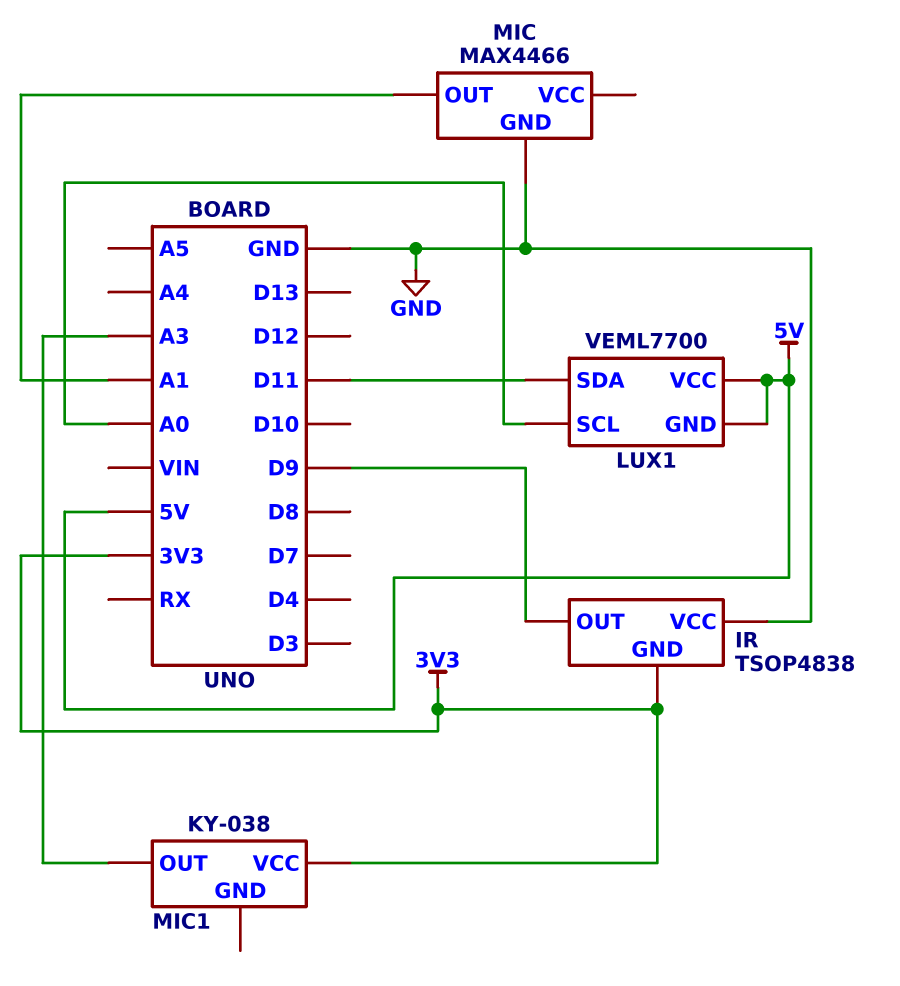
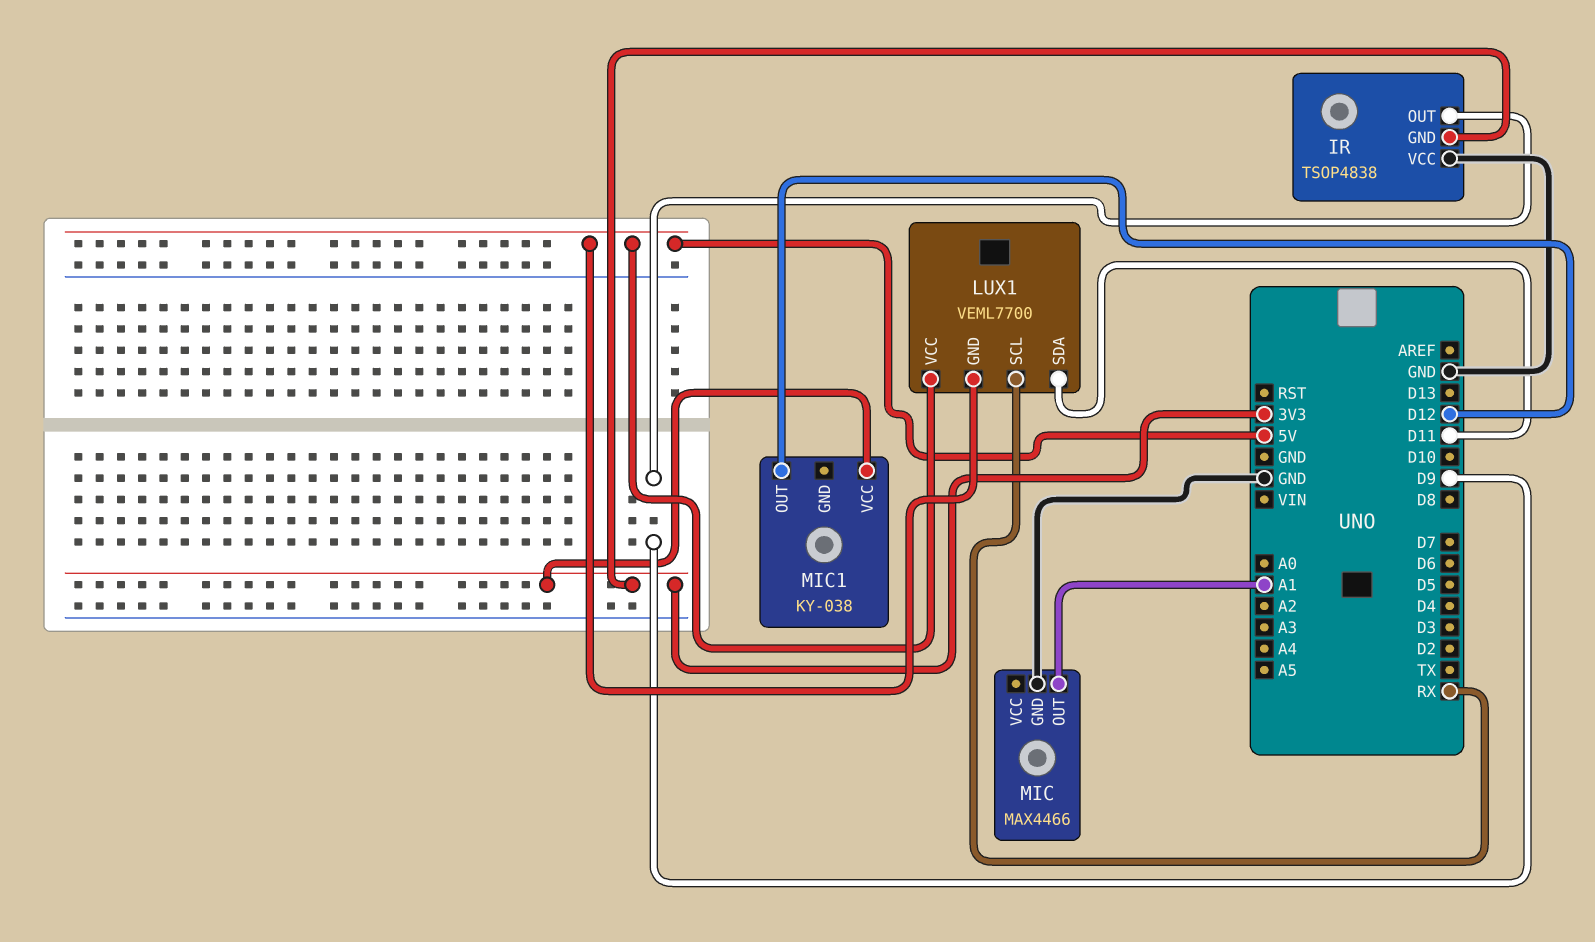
LUX1 pin SCL: A0 -> RX
MIC1 pin OUT: A3 -> D12

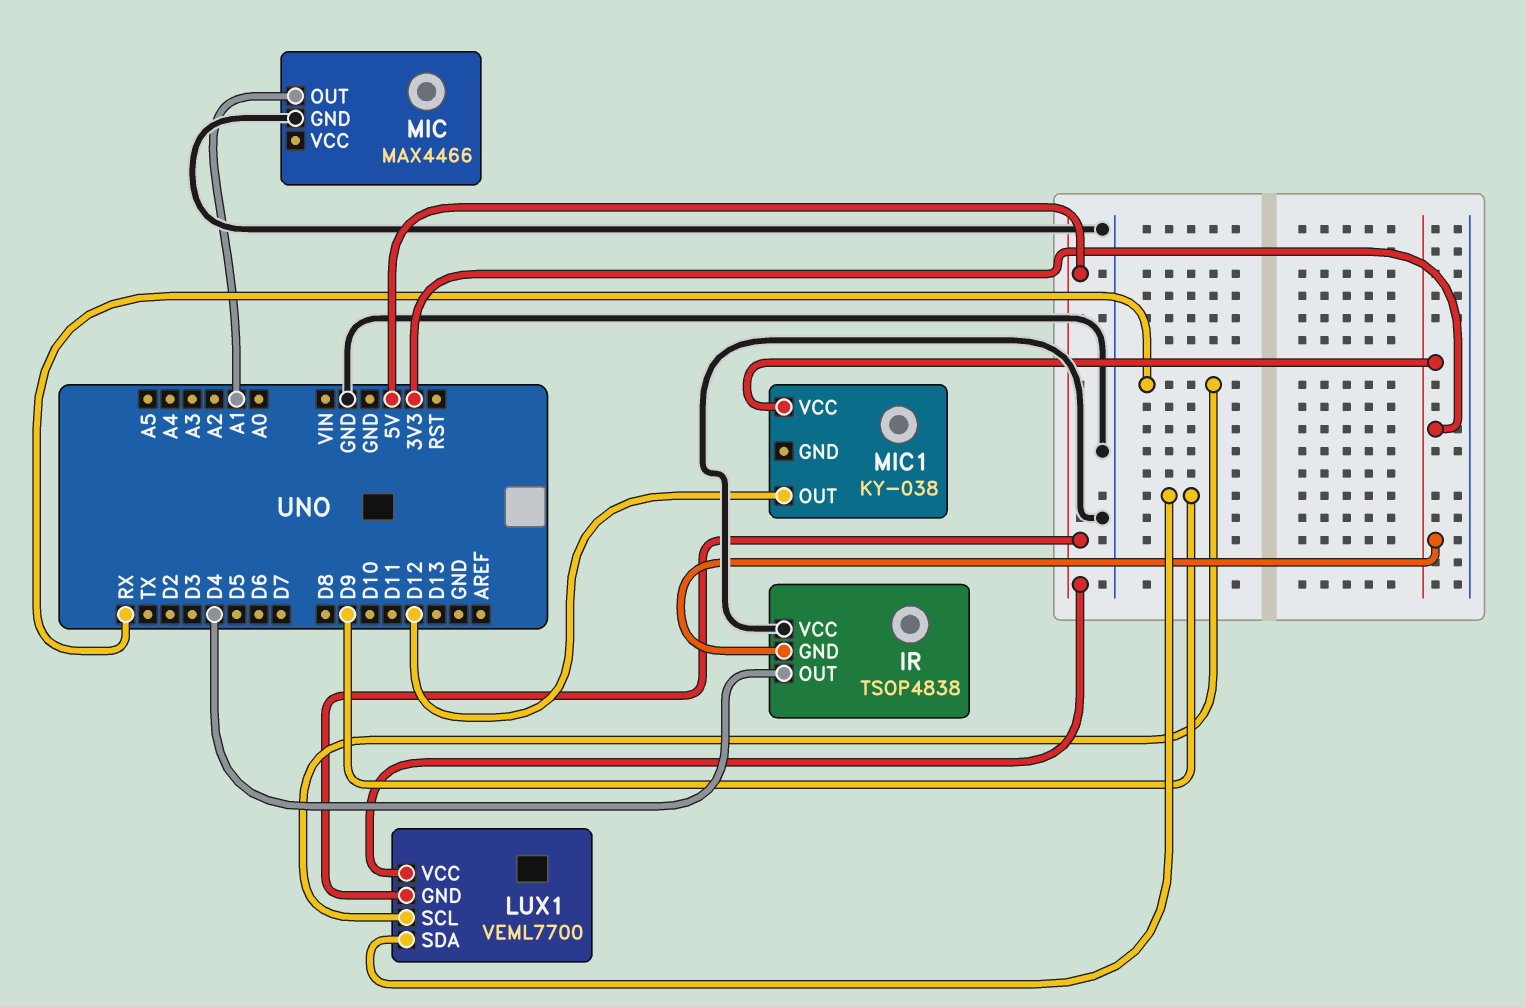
IR pin OUT: D9 -> D4
LUX1 pin SDA: D11 -> D9

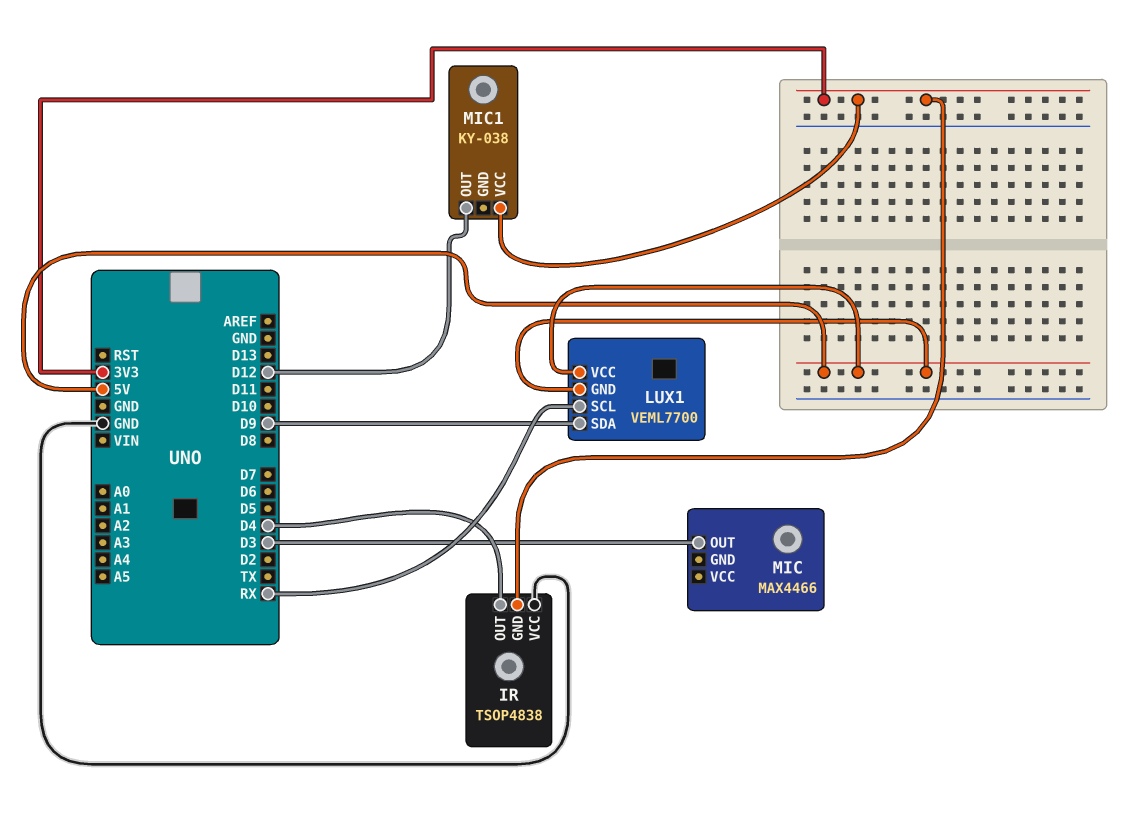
MIC pin GND: GND -> none
MIC pin OUT: A1 -> D3

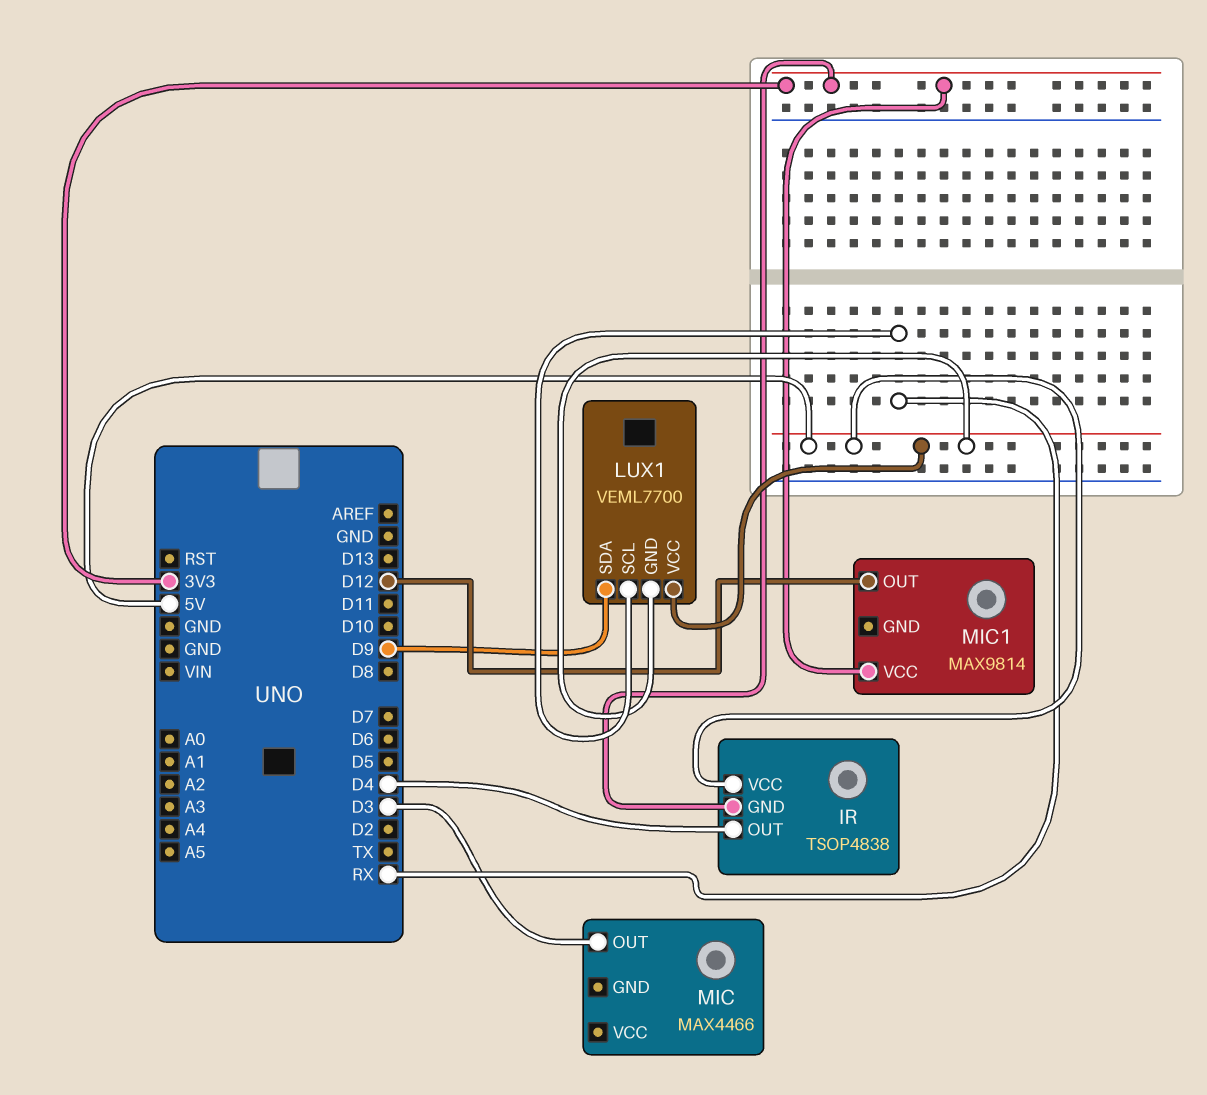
IR pin VCC: GND -> 5V
MIC1: KY-038 -> MAX9814

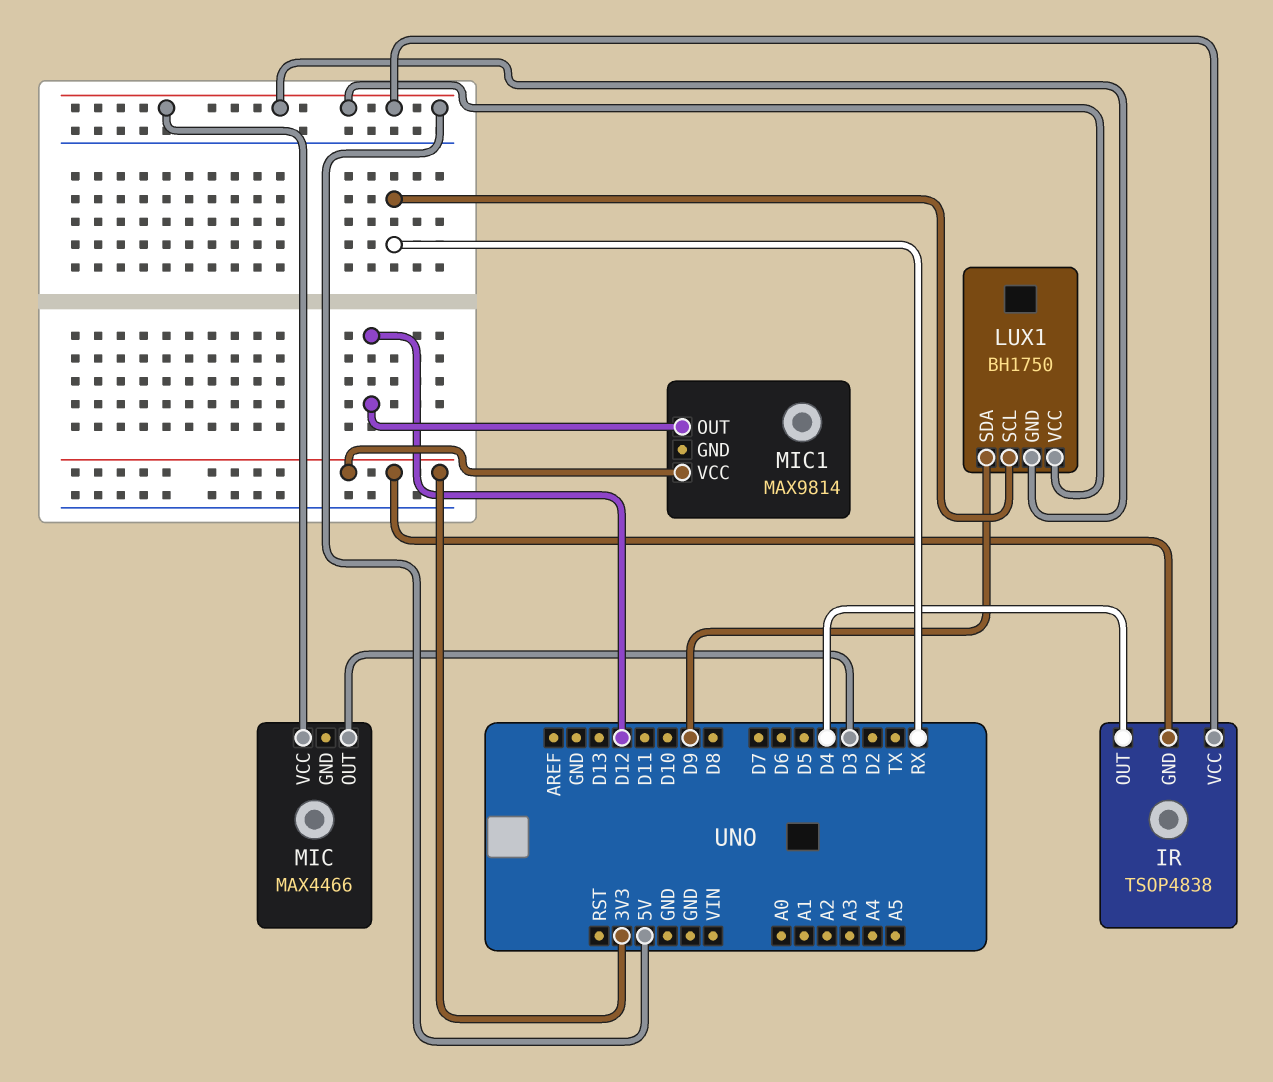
LUX1: VEML7700 -> BH1750
MIC pin VCC: none -> 5V

